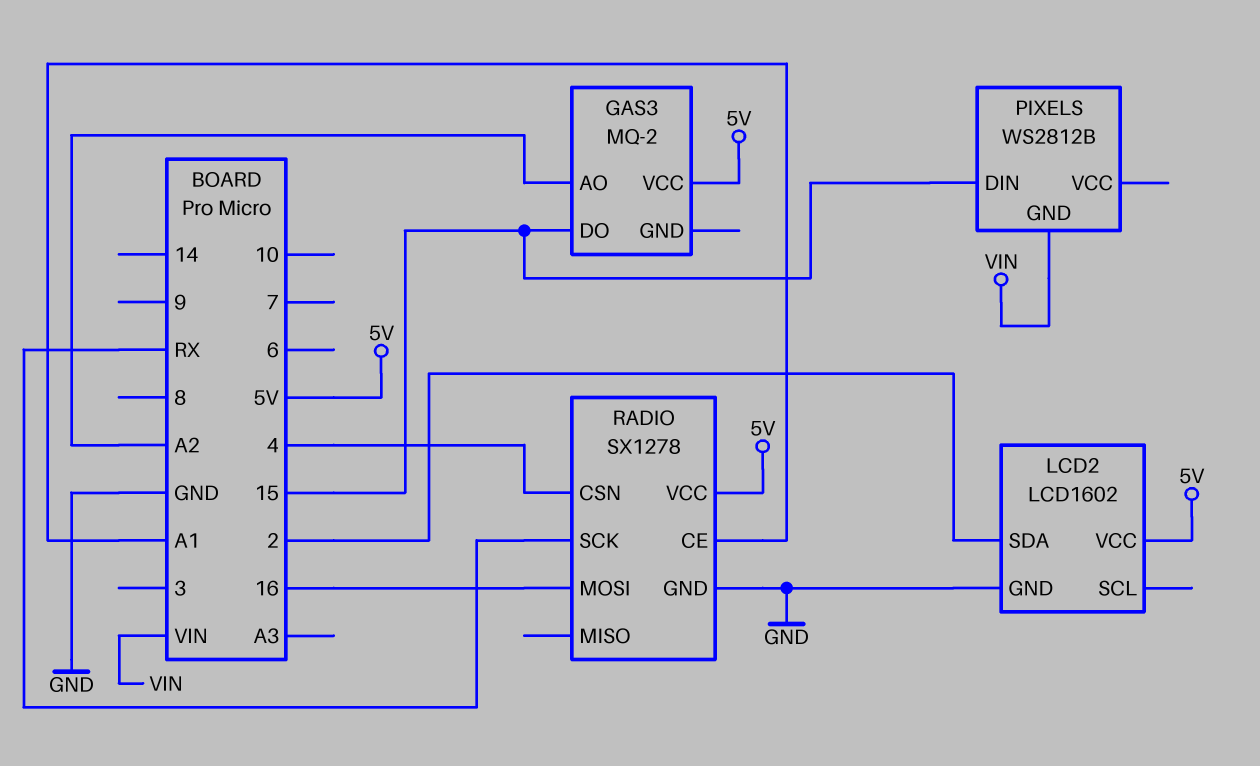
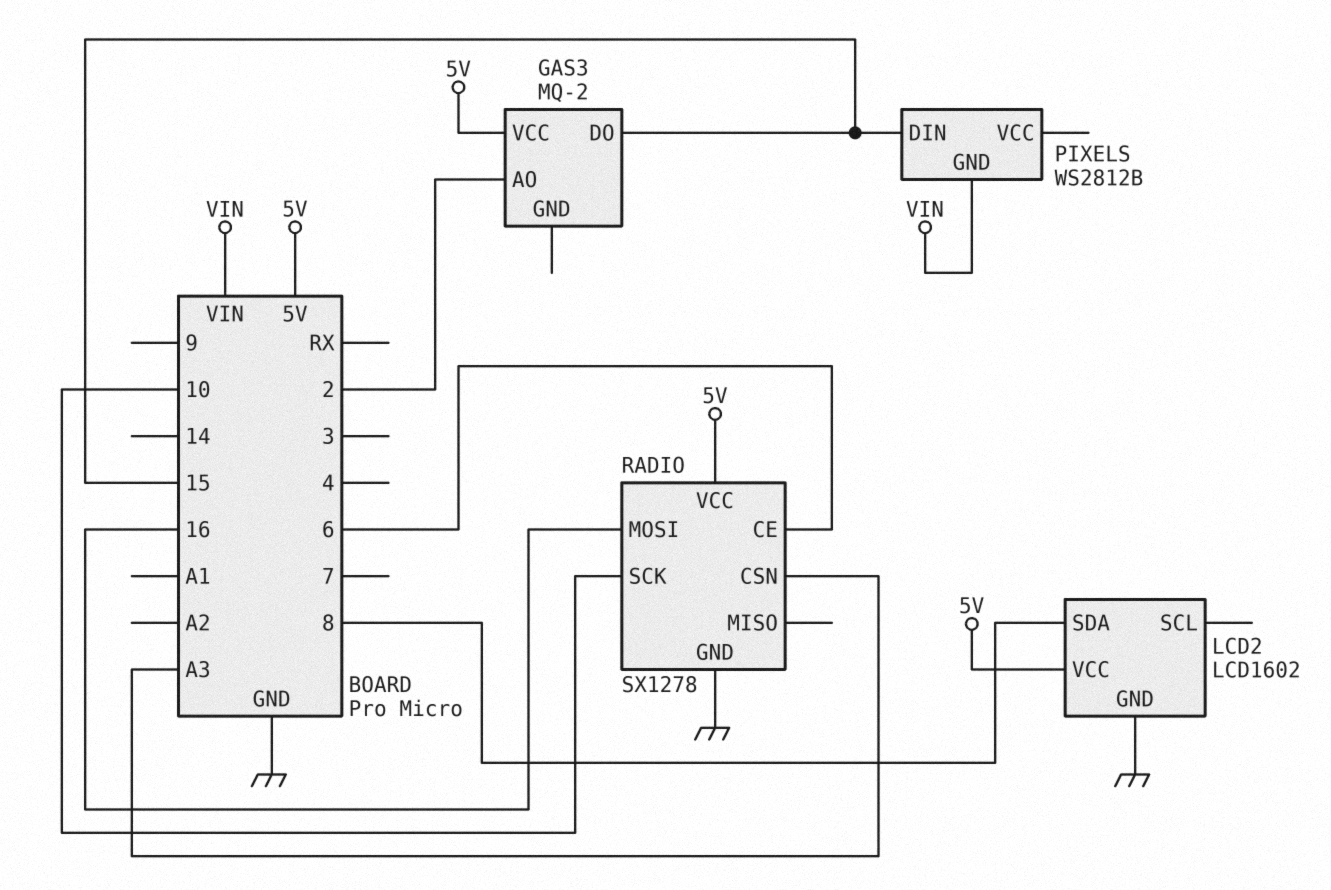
GAS3 pin AO: A2 -> 2
LCD2 pin SDA: 2 -> 8
RADIO pin CE: A1 -> 6
RADIO pin CSN: 4 -> A3
RADIO pin SCK: RX -> 10

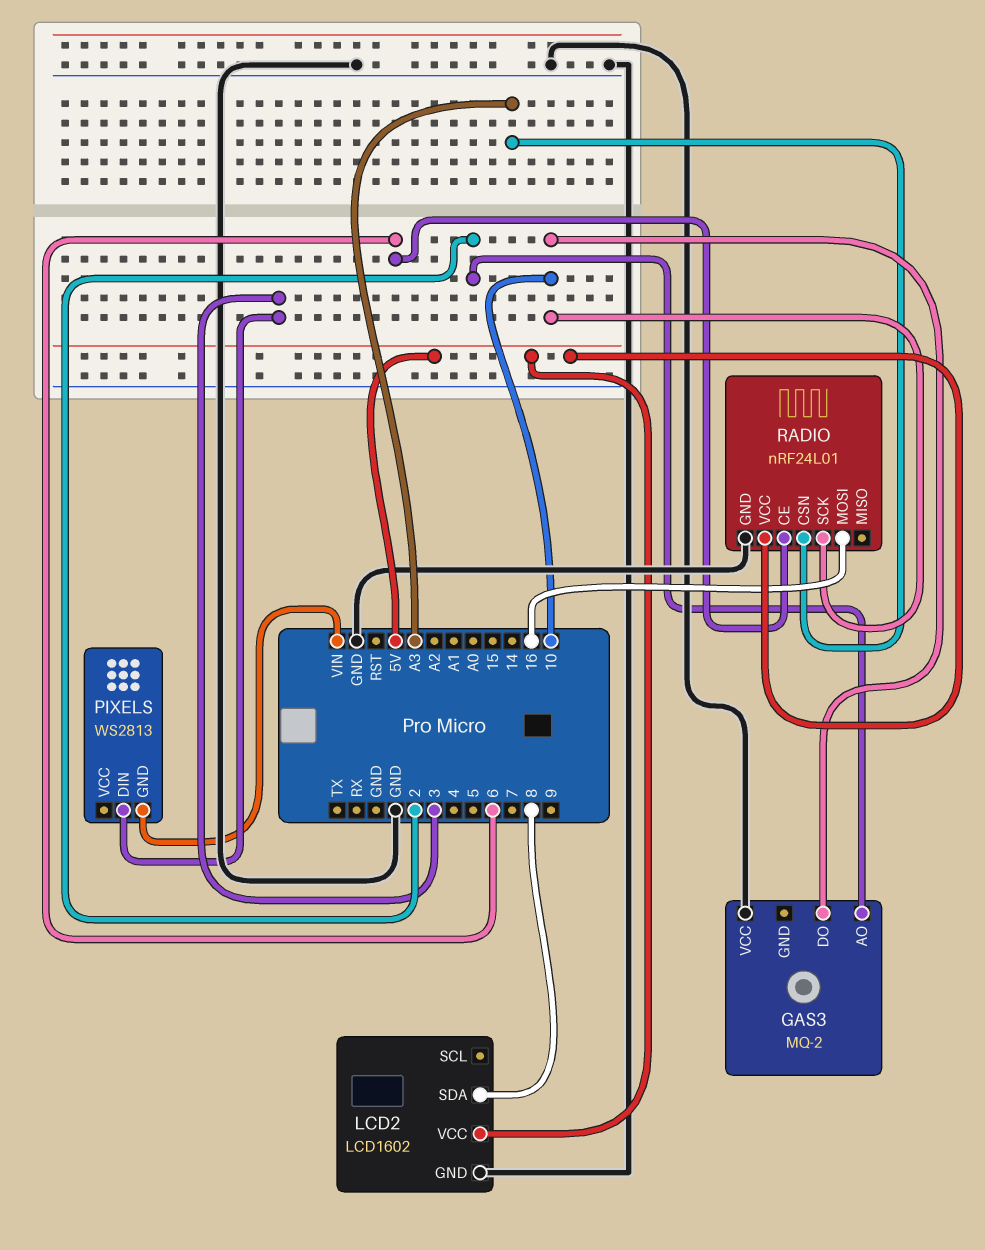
GAS3 pin DO: 15 -> 10
GAS3 pin VCC: 5V -> GND
PIXELS: WS2812B -> WS2813
PIXELS pin DIN: 15 -> 3
RADIO: SX1278 -> nRF24L01

